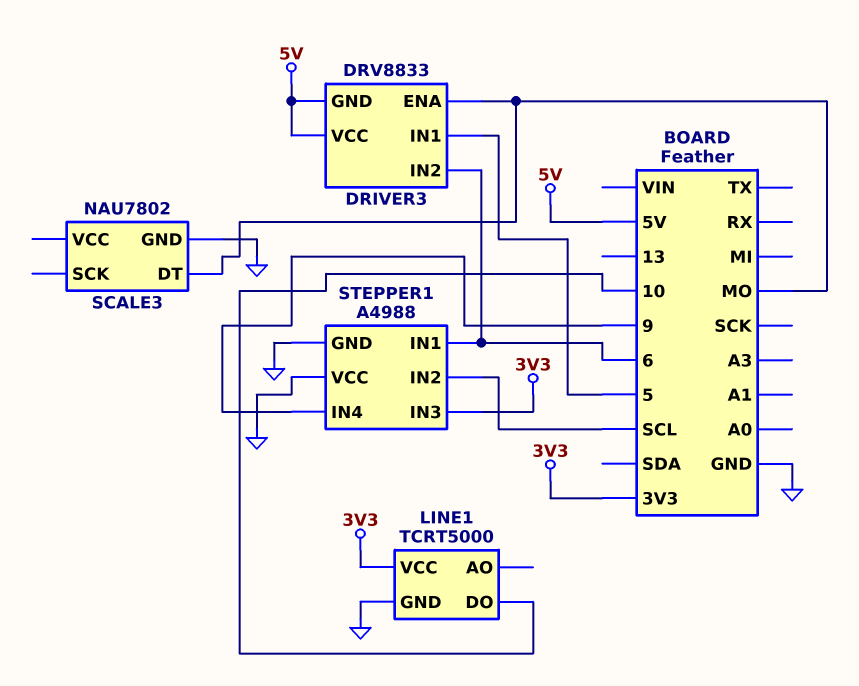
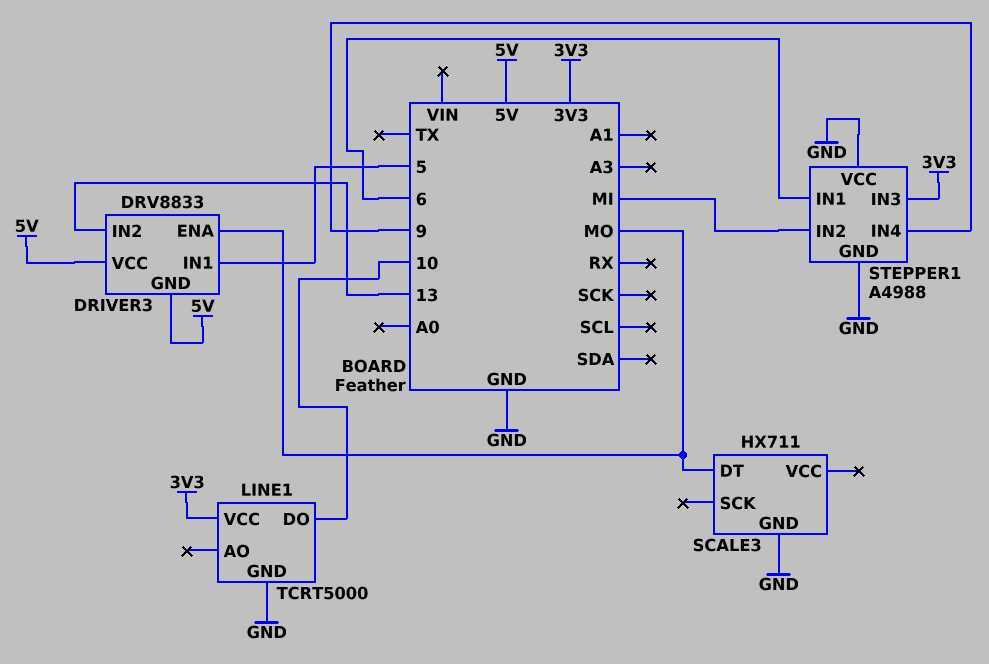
DRIVER3 pin IN2: 6 -> 13
SCALE3: NAU7802 -> HX711
STEPPER1 pin IN2: SCL -> MI

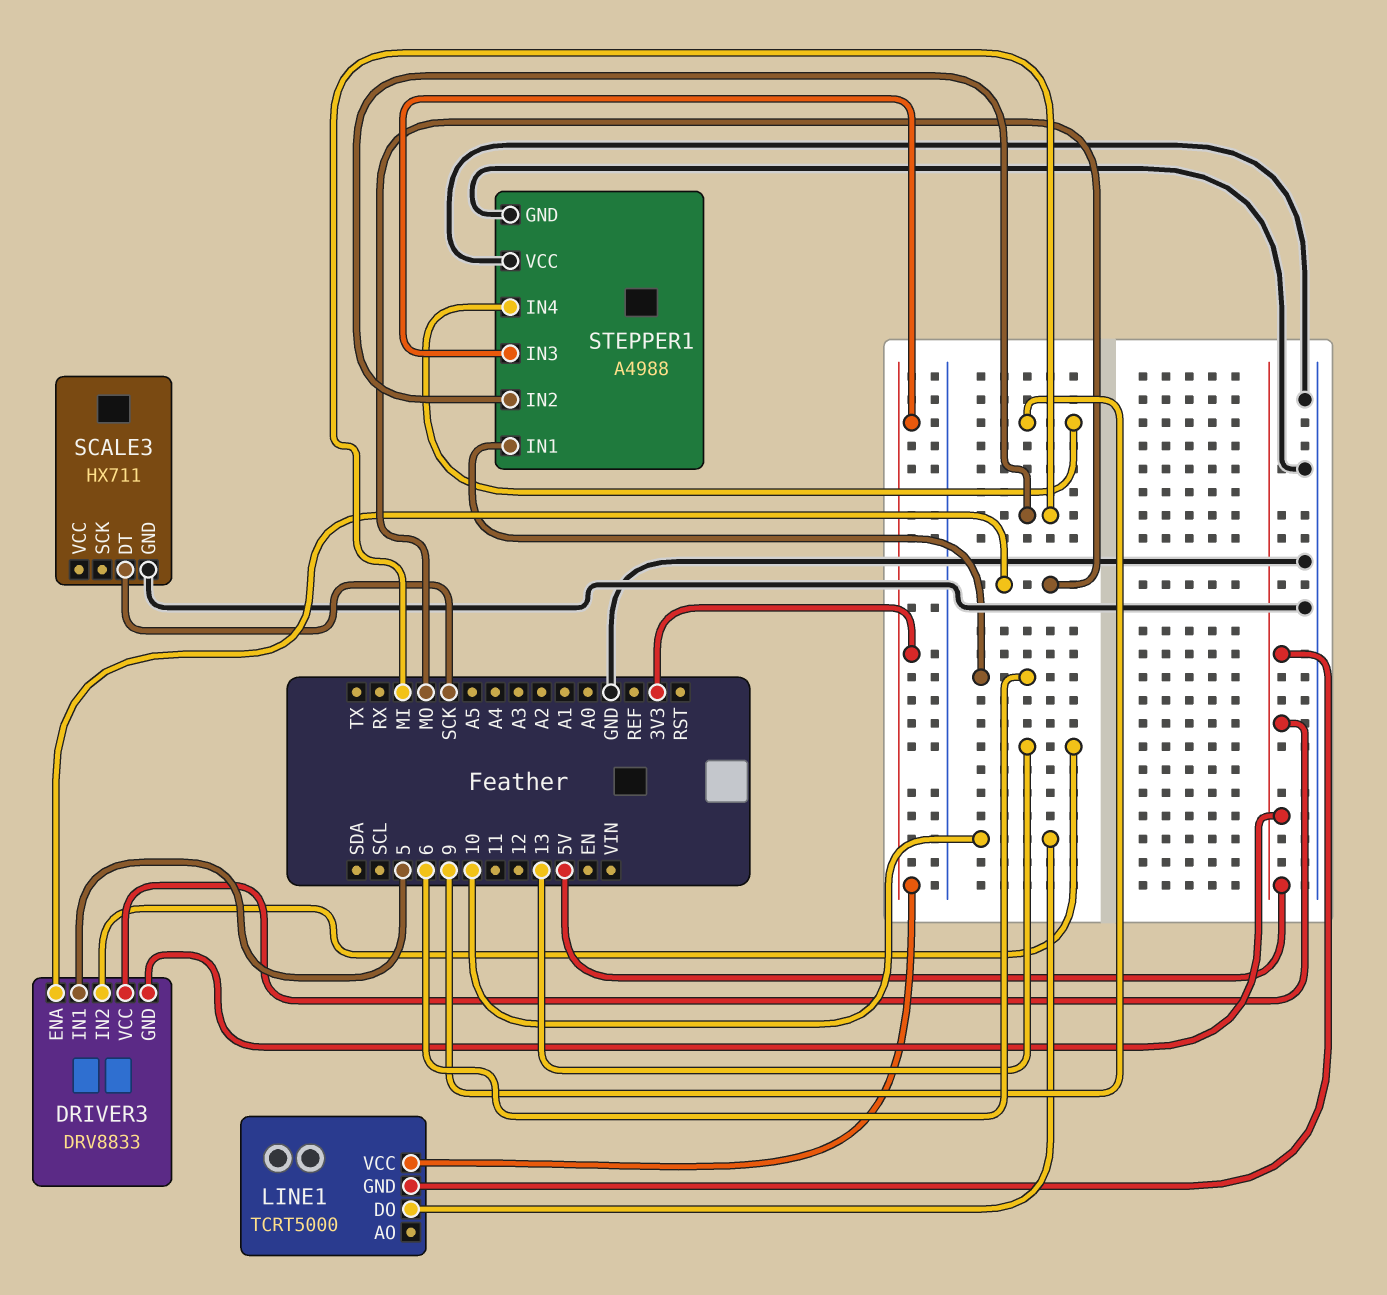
LINE1 pin GND: GND -> 5V
SCALE3 pin DT: MO -> SCK

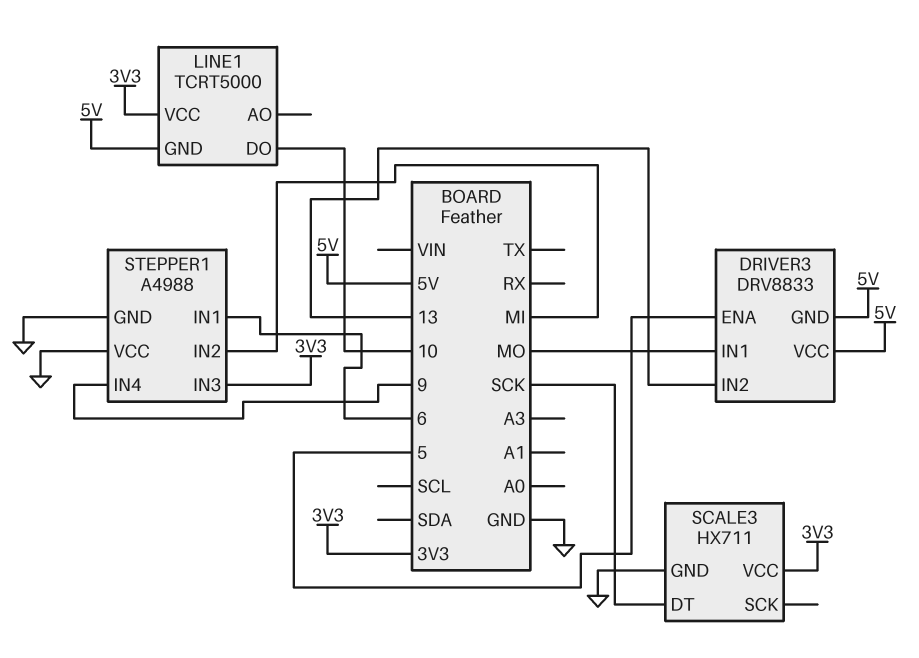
DRIVER3 pin ENA: MO -> 5
DRIVER3 pin IN1: 5 -> MO
SCALE3 pin VCC: none -> 3V3

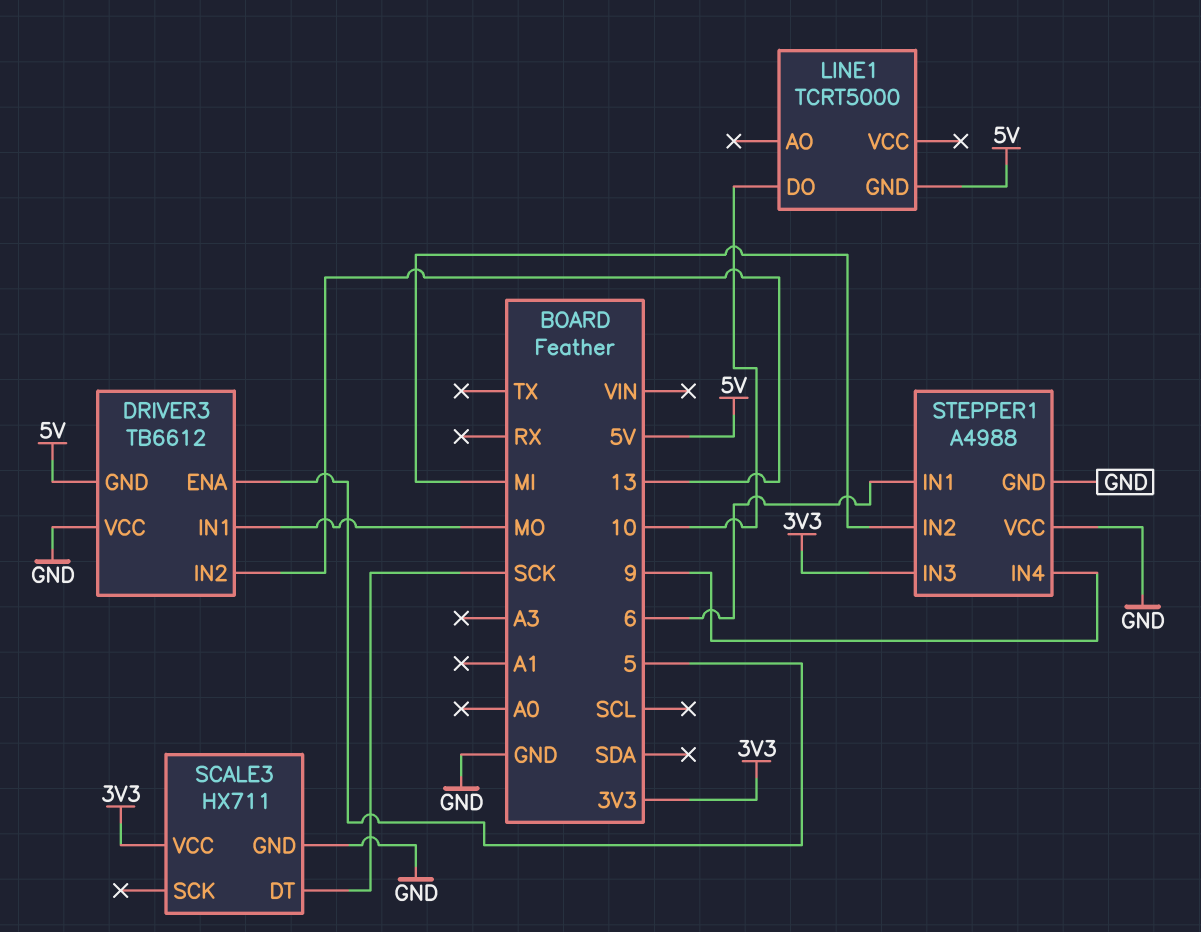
DRIVER3: DRV8833 -> TB6612
DRIVER3 pin VCC: 5V -> GND
LINE1 pin VCC: 3V3 -> none

